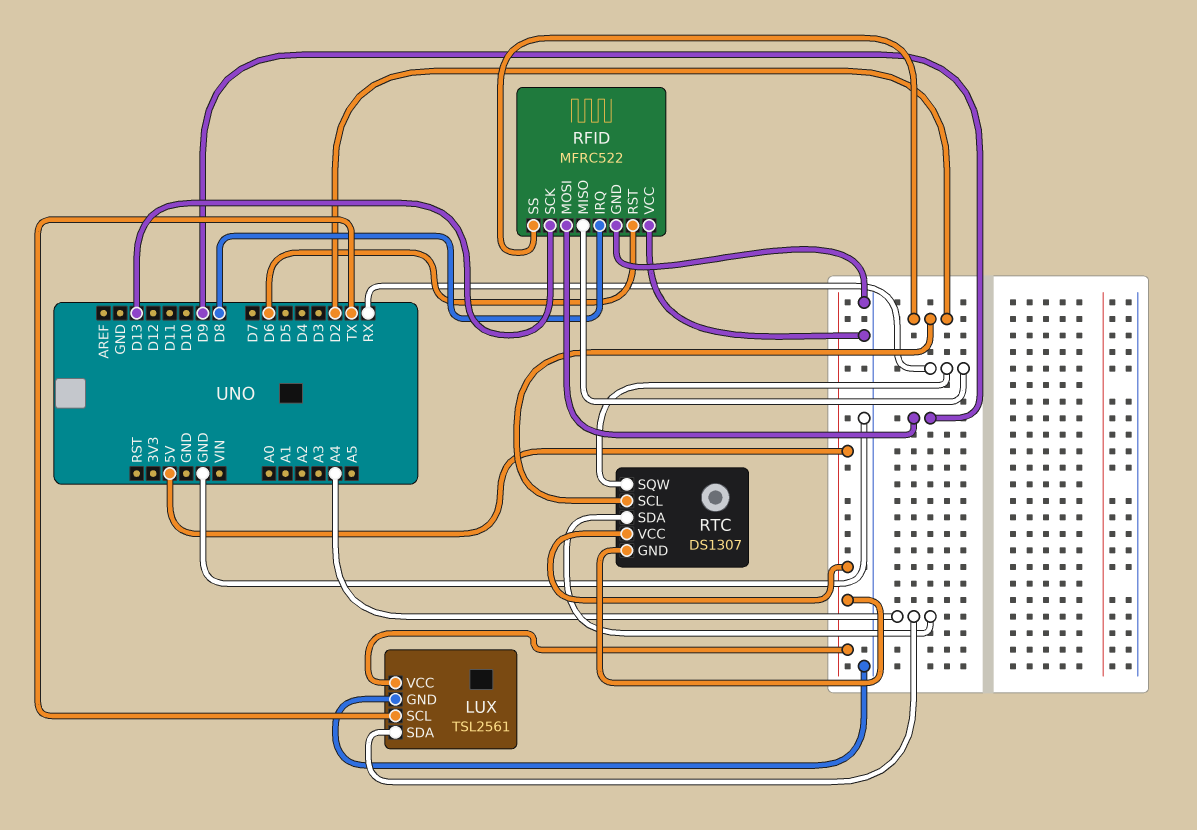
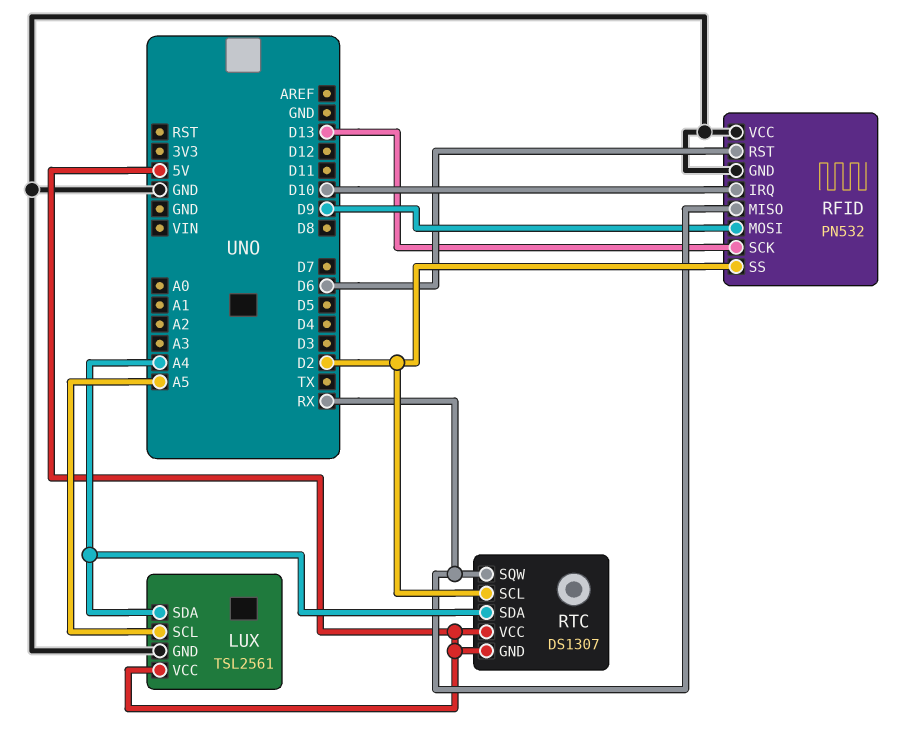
LUX pin SCL: TX -> A5
RFID: MFRC522 -> PN532
RFID pin IRQ: D8 -> D10

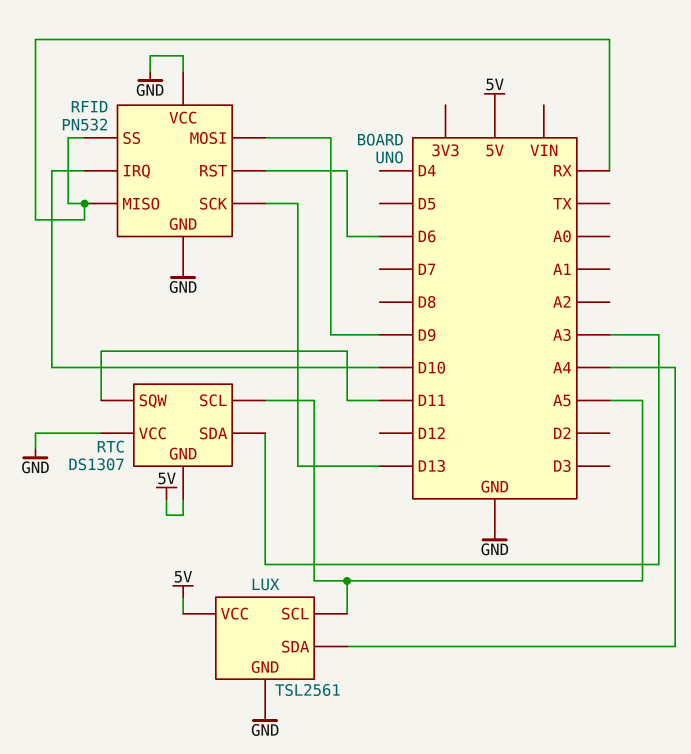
RFID pin SS: D2 -> RX
RTC pin SCL: D2 -> A5
RTC pin SDA: A4 -> A3
RTC pin SQW: RX -> D11
RTC pin VCC: 5V -> GND

